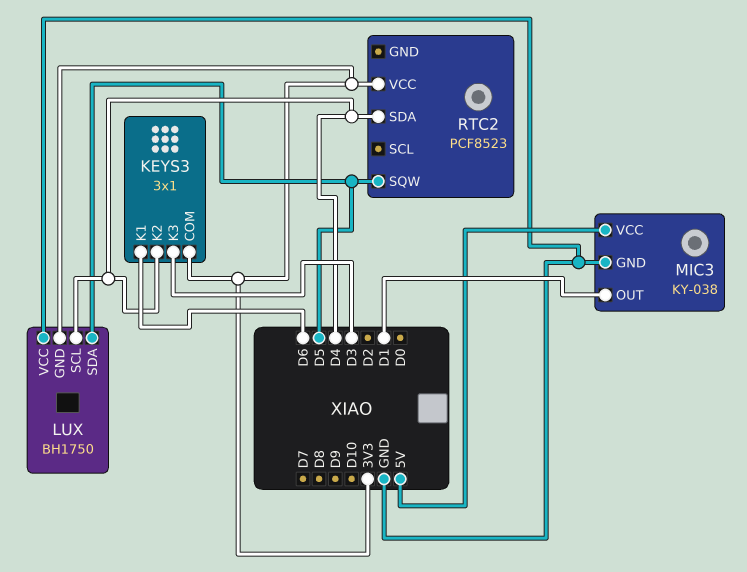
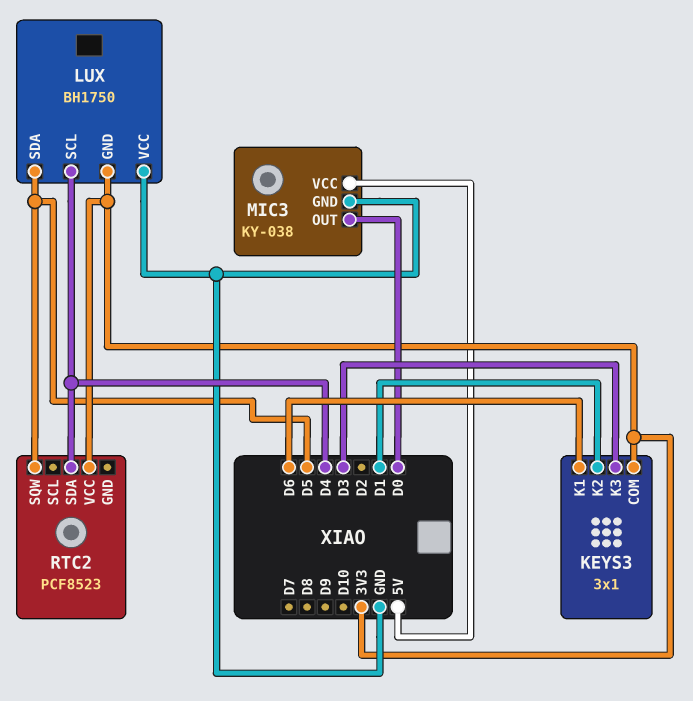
KEYS3 pin K2: D4 -> D1
MIC3 pin OUT: D1 -> D0

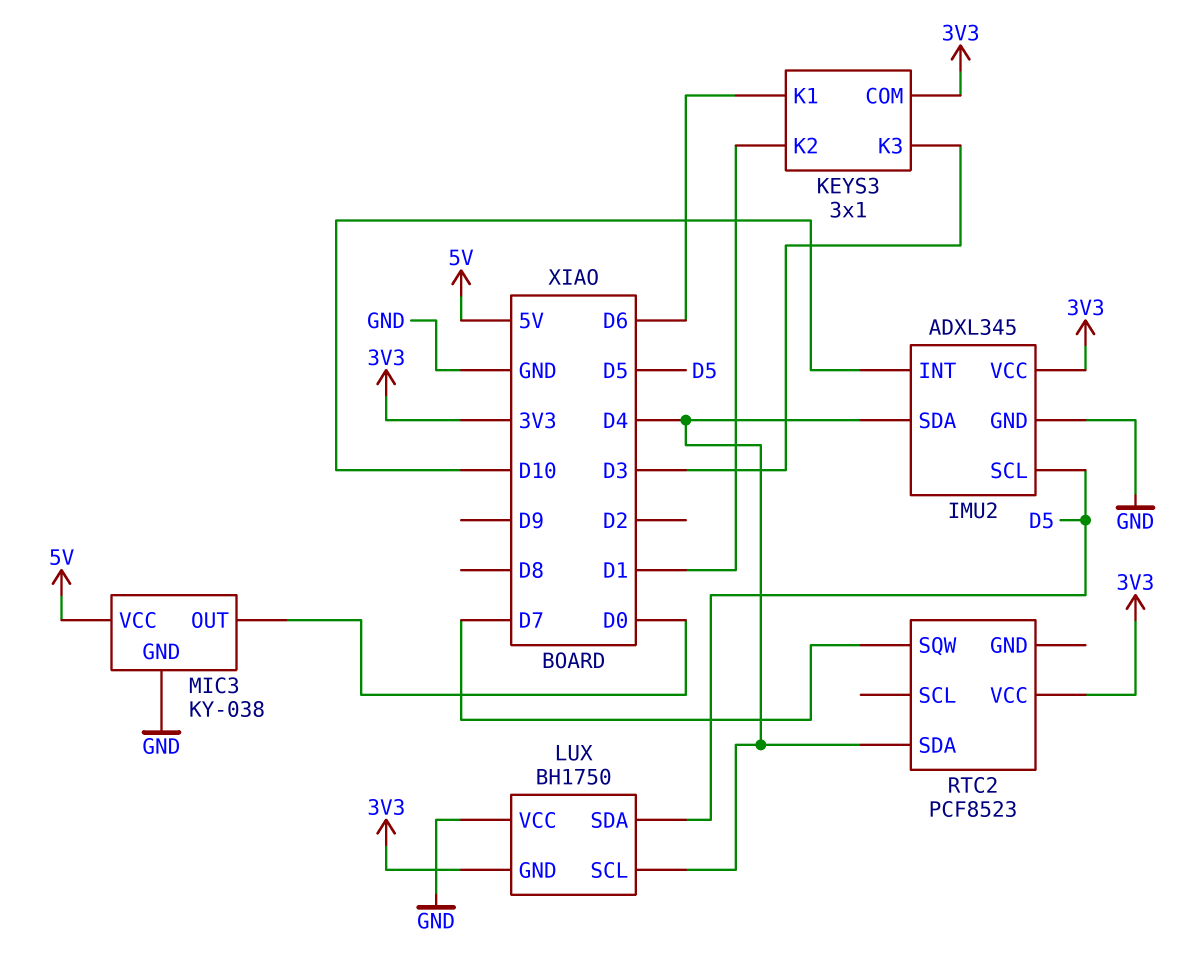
IMU2: none -> ADXL345
IMU2 pin GND: none -> GND
IMU2 pin INT: none -> D10
IMU2 pin SCL: none -> D5
IMU2 pin SDA: none -> D4
IMU2 pin VCC: none -> 3V3
RTC2 pin SQW: D5 -> D7

